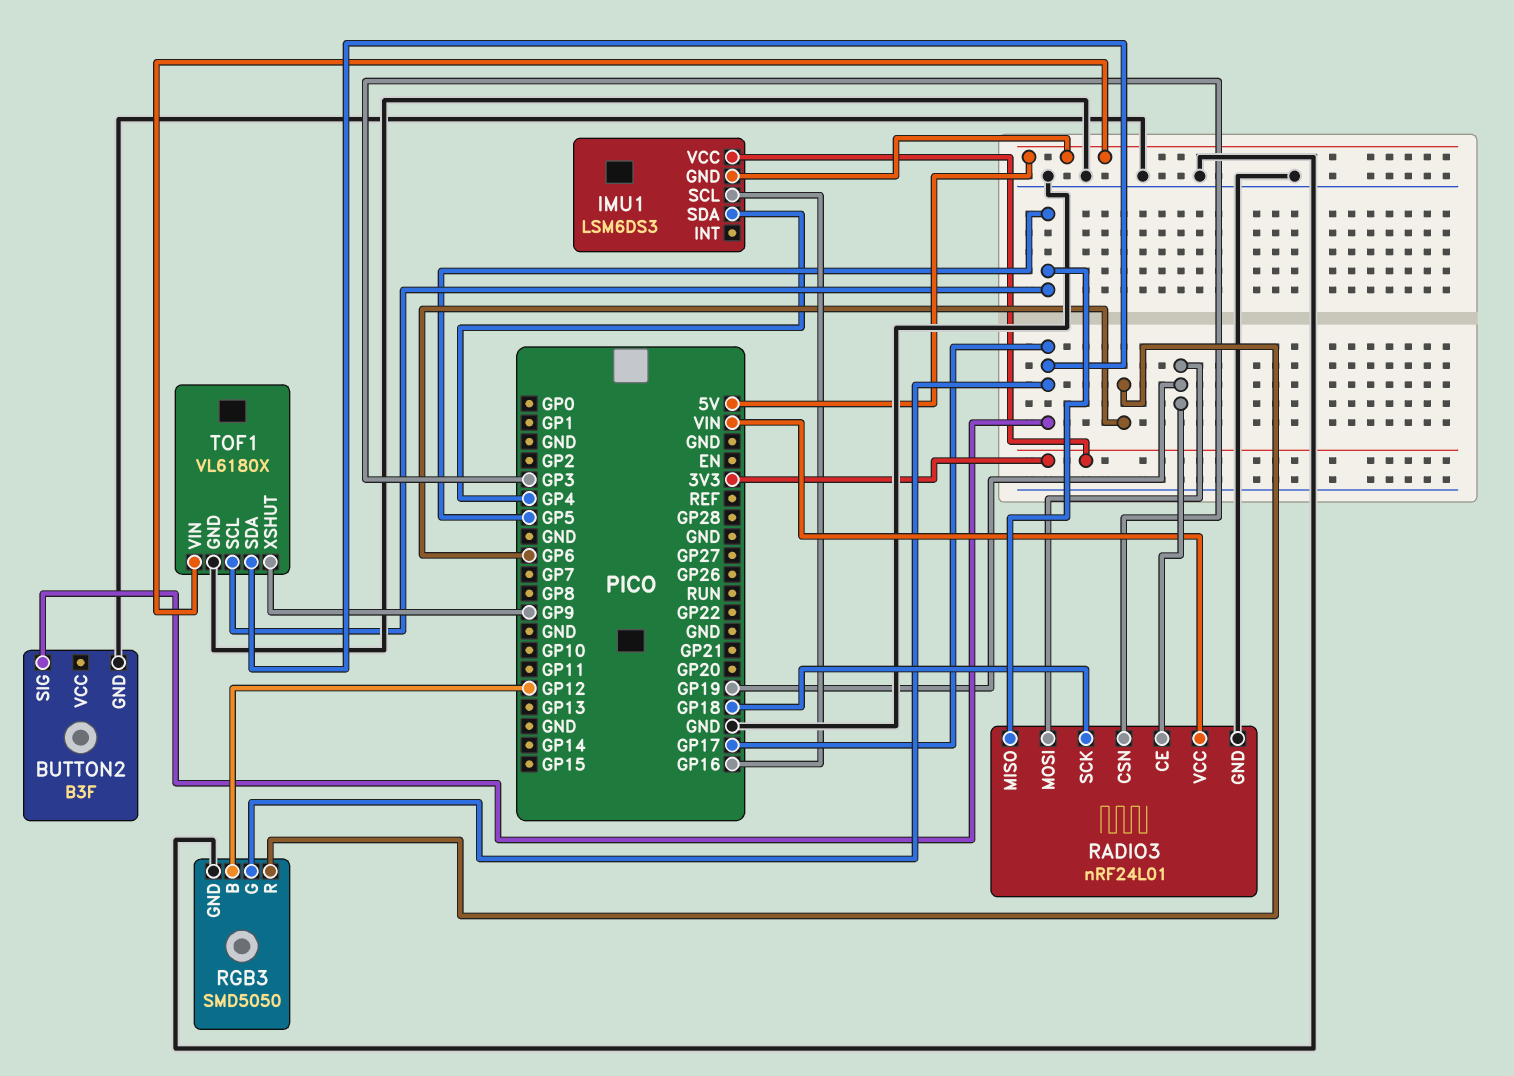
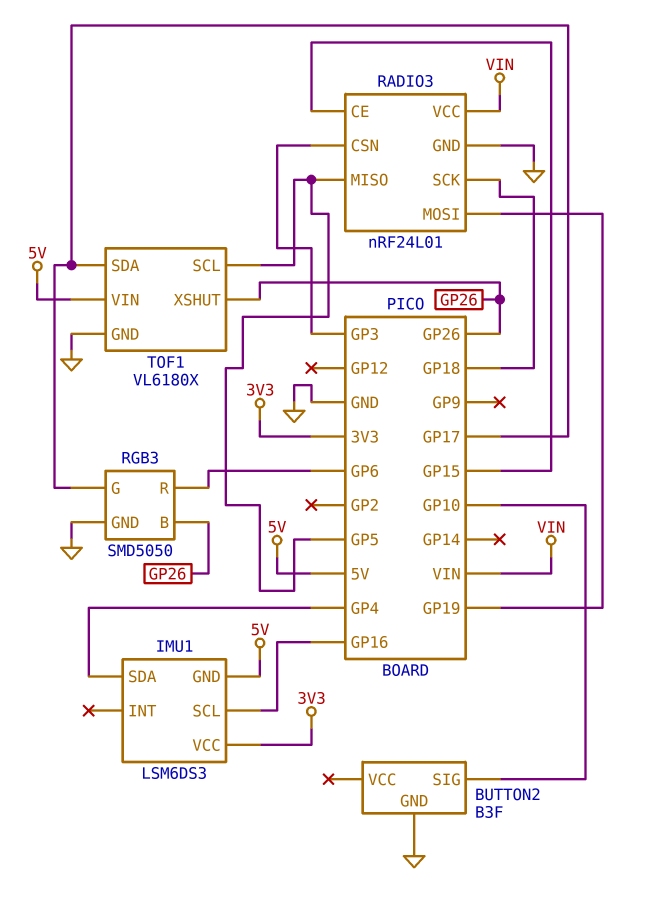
BUTTON2 pin SIG: GP17 -> GP10
RADIO3 pin CE: GP19 -> GP15
RGB3 pin B: GP12 -> GP26
TOF1 pin XSHUT: GP9 -> GP26

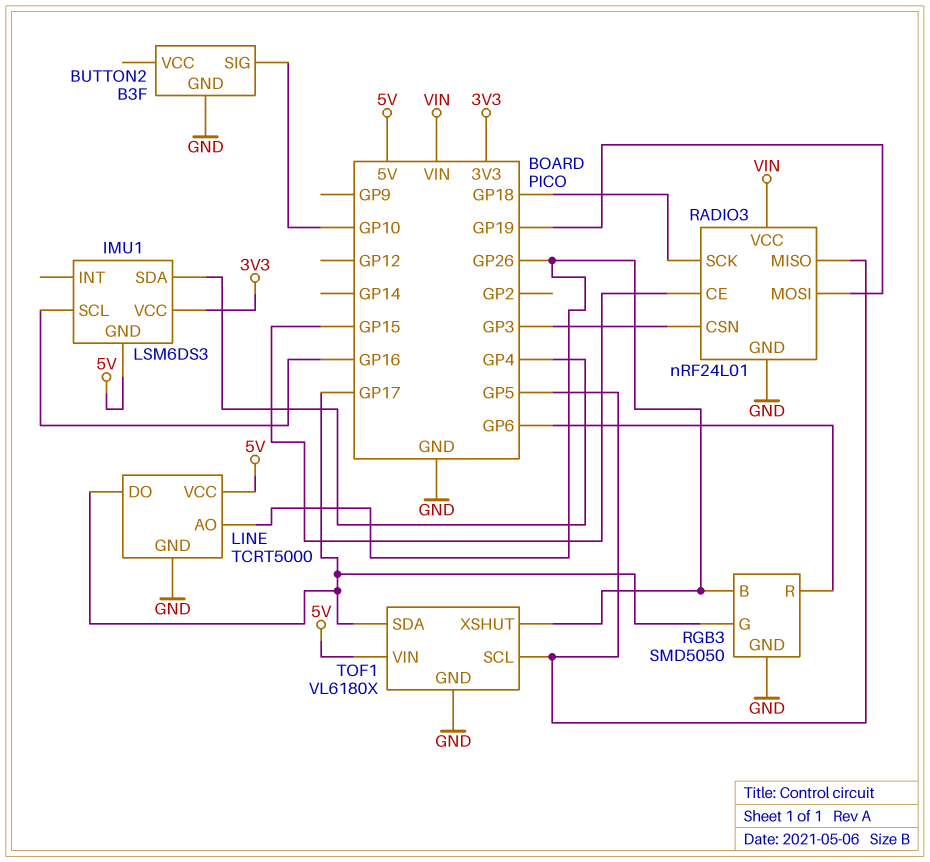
LINE: none -> TCRT5000
LINE pin AO: none -> GP26
LINE pin DO: none -> GP17
LINE pin GND: none -> GND
LINE pin VCC: none -> 5V

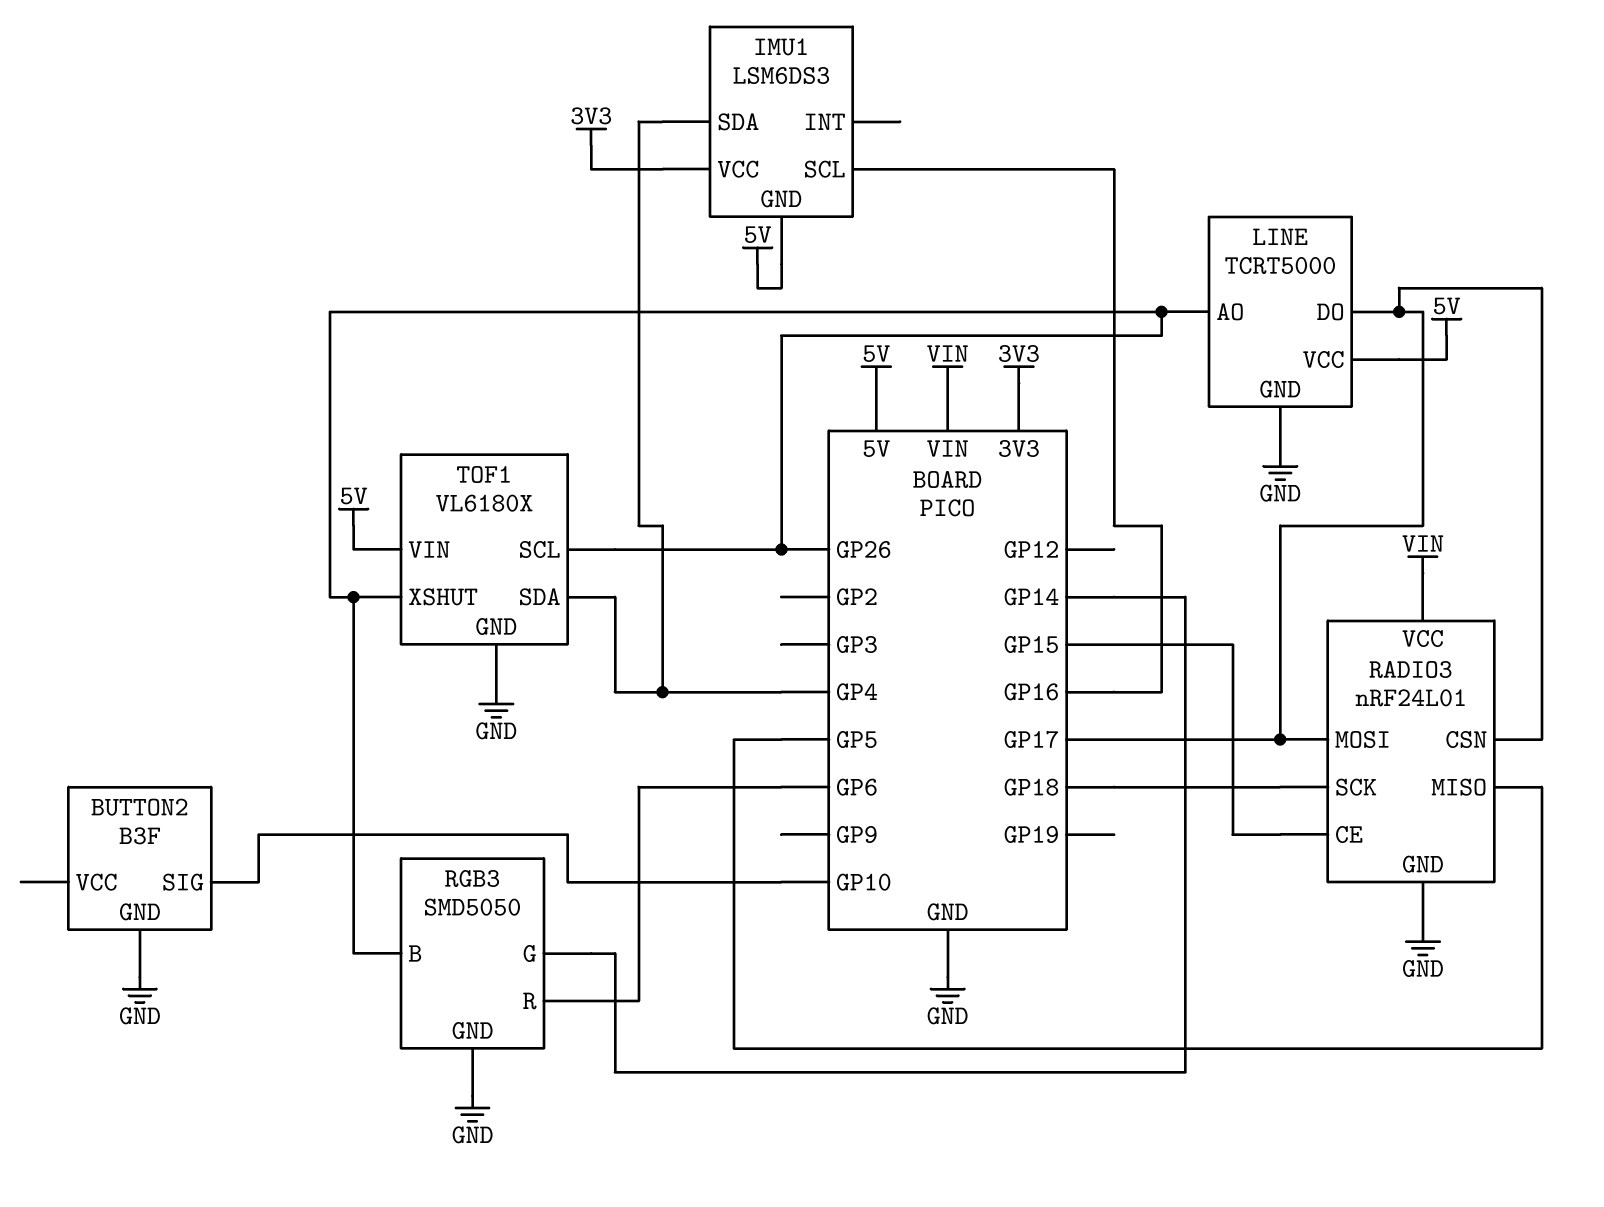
RADIO3 pin CSN: GP3 -> GP17
RADIO3 pin MOSI: GP19 -> GP17
RGB3 pin G: GP17 -> GP14
TOF1 pin SCL: GP5 -> GP26
TOF1 pin SDA: GP17 -> GP4

